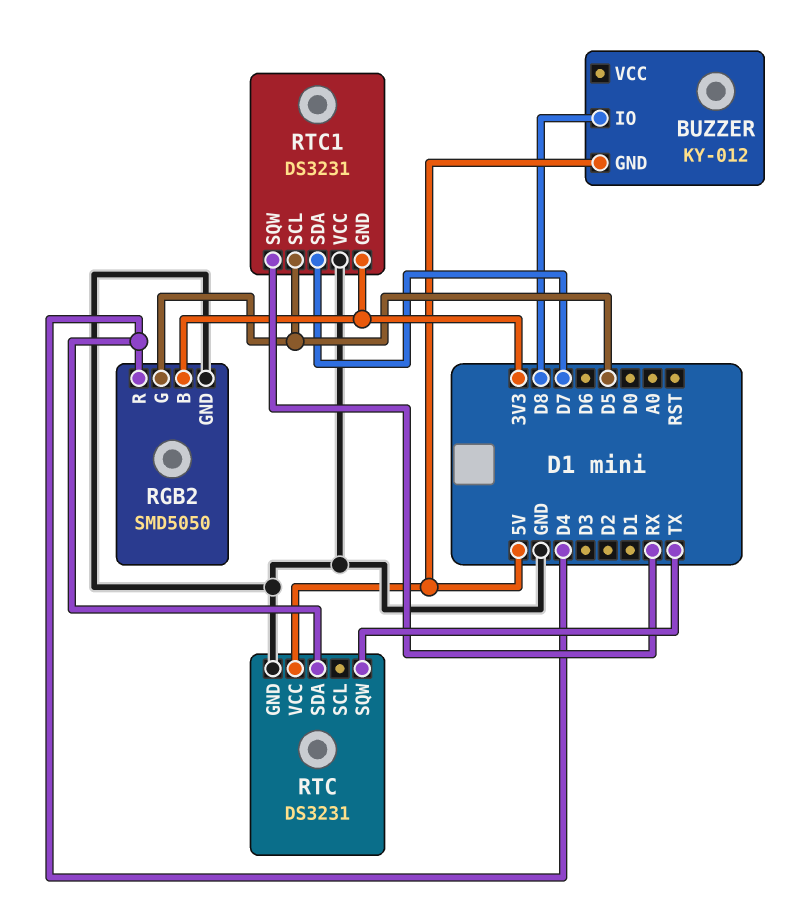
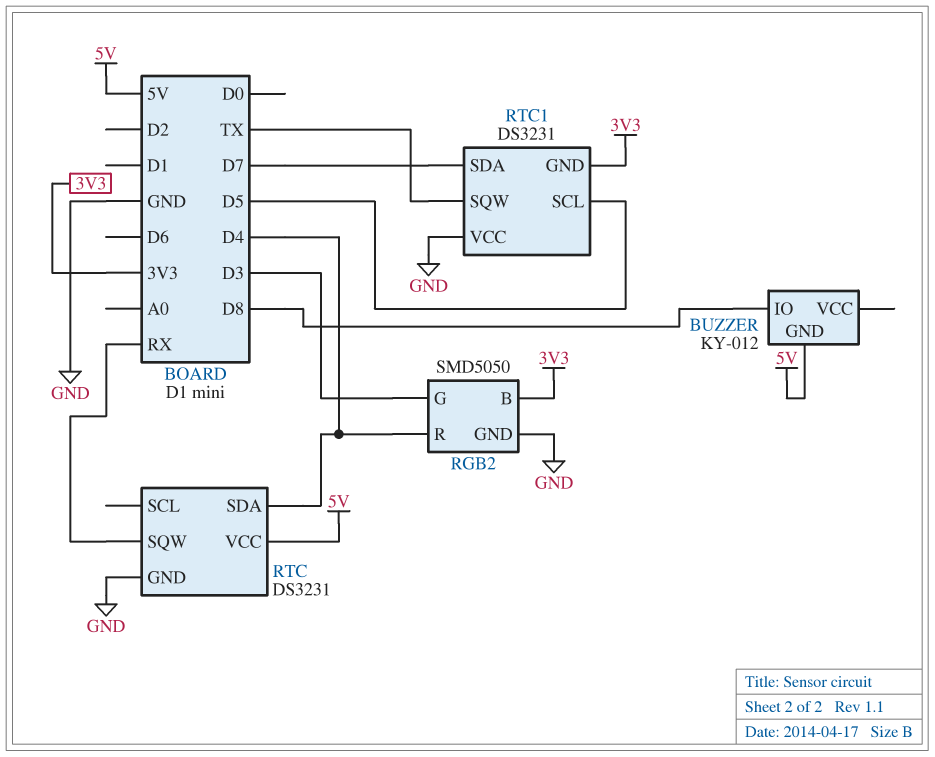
RGB2 pin G: D5 -> D3
RTC pin SQW: TX -> RX
RTC1 pin SQW: RX -> TX

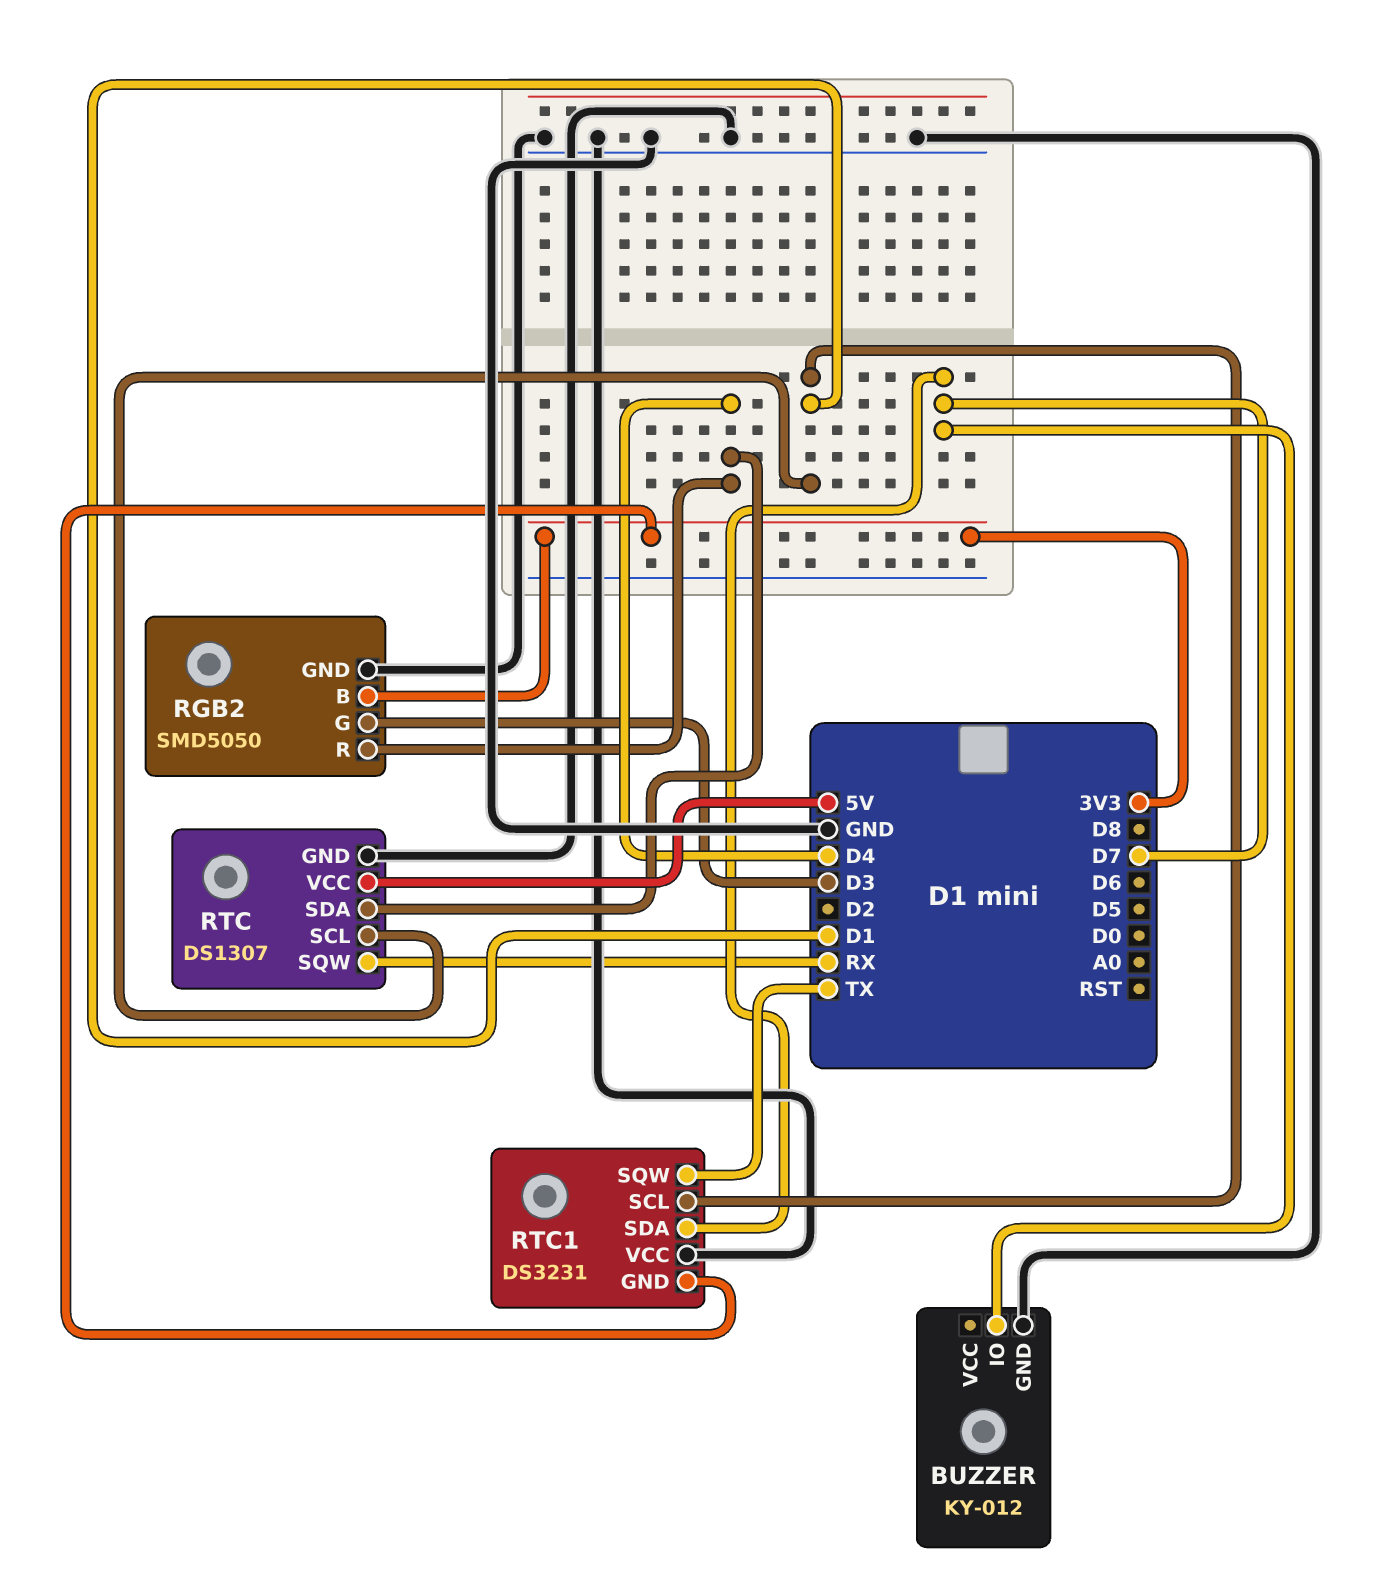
BUZZER pin GND: 5V -> GND
BUZZER pin IO: D8 -> D7
RTC: DS3231 -> DS1307
RTC pin SCL: none -> D1
RTC1 pin SCL: D5 -> D1

